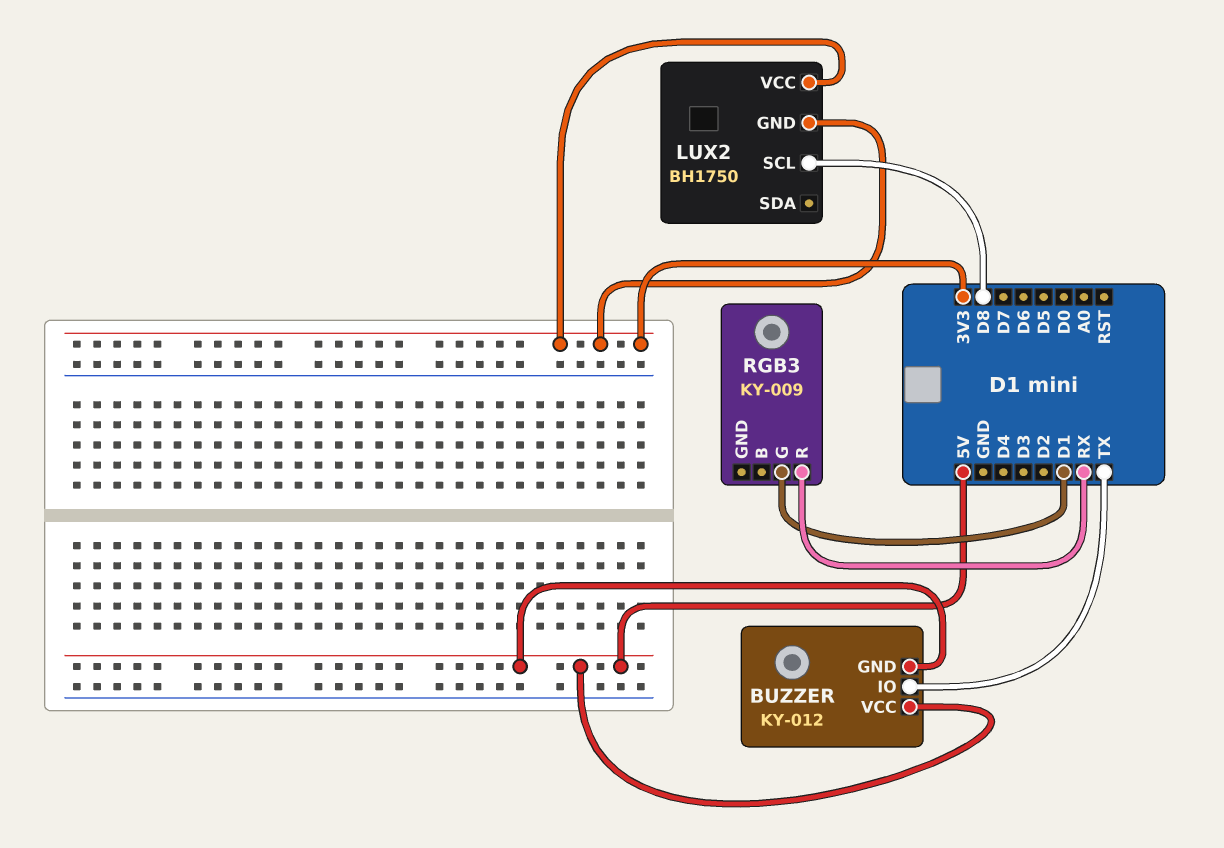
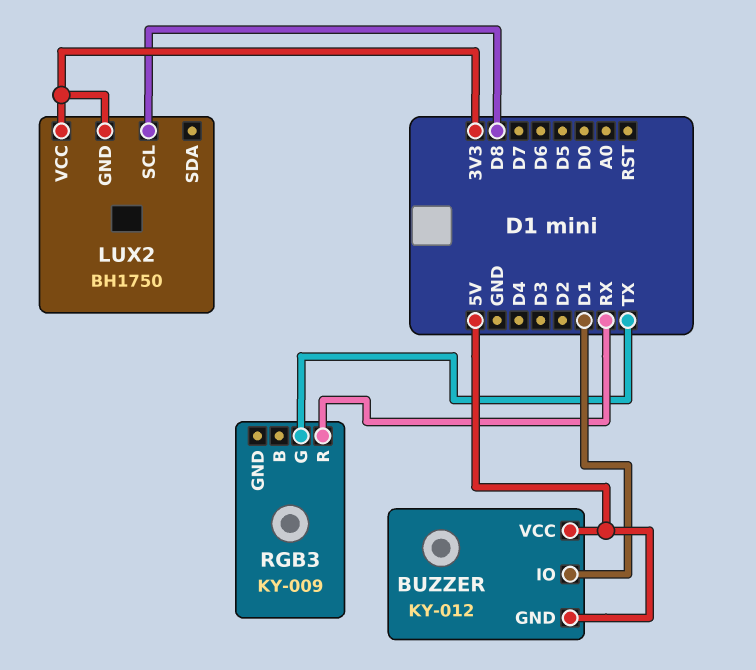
BUZZER pin IO: TX -> D1
RGB3 pin G: D1 -> TX

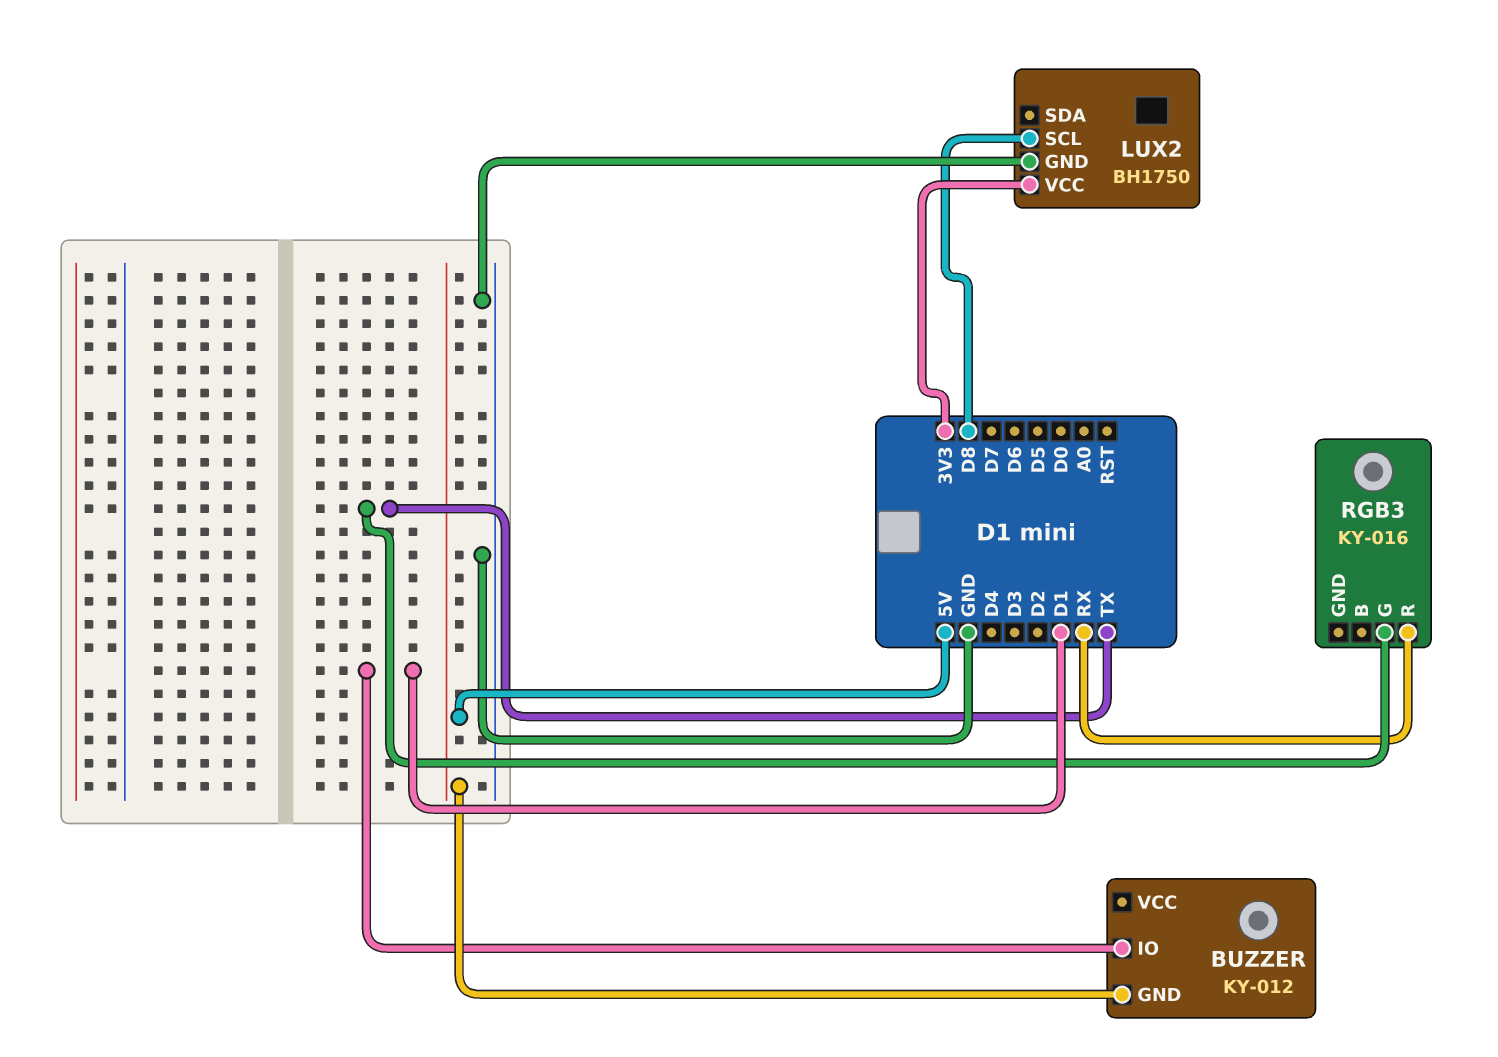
BUZZER pin VCC: 5V -> none
LUX2 pin GND: 3V3 -> GND
RGB3: KY-009 -> KY-016

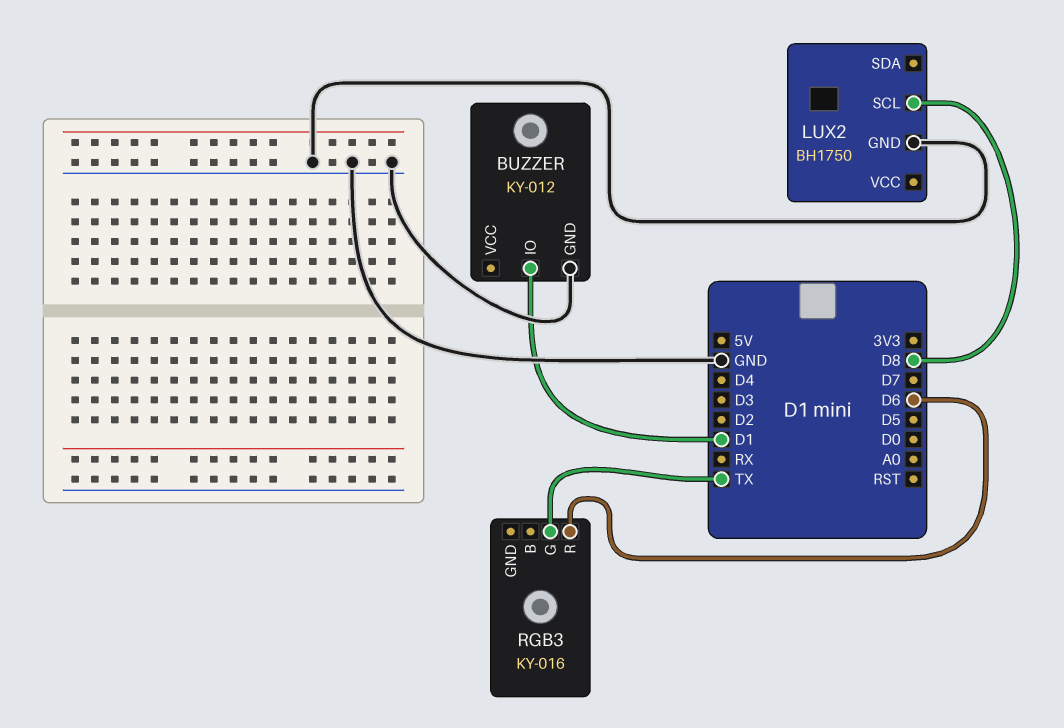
BUZZER pin GND: 5V -> GND
LUX2 pin VCC: 3V3 -> none
RGB3 pin R: RX -> D6

